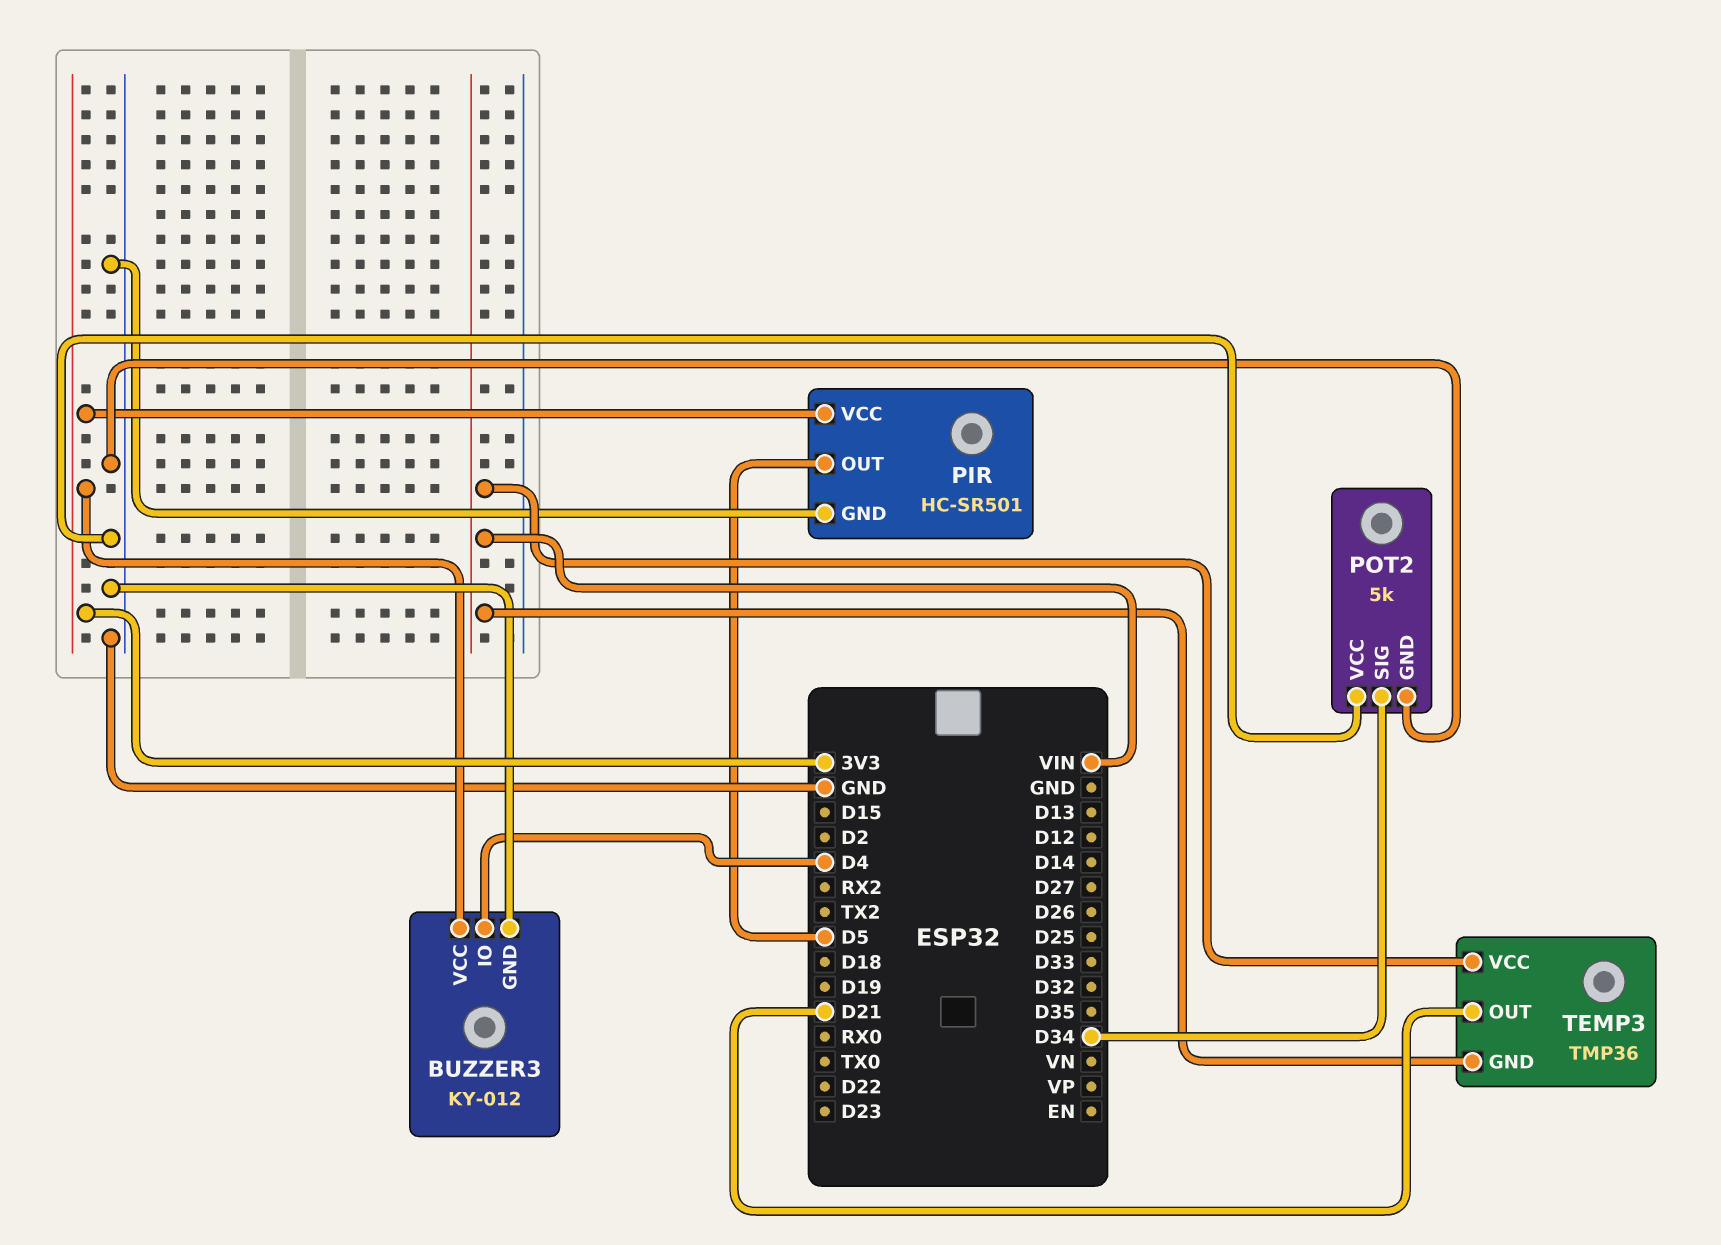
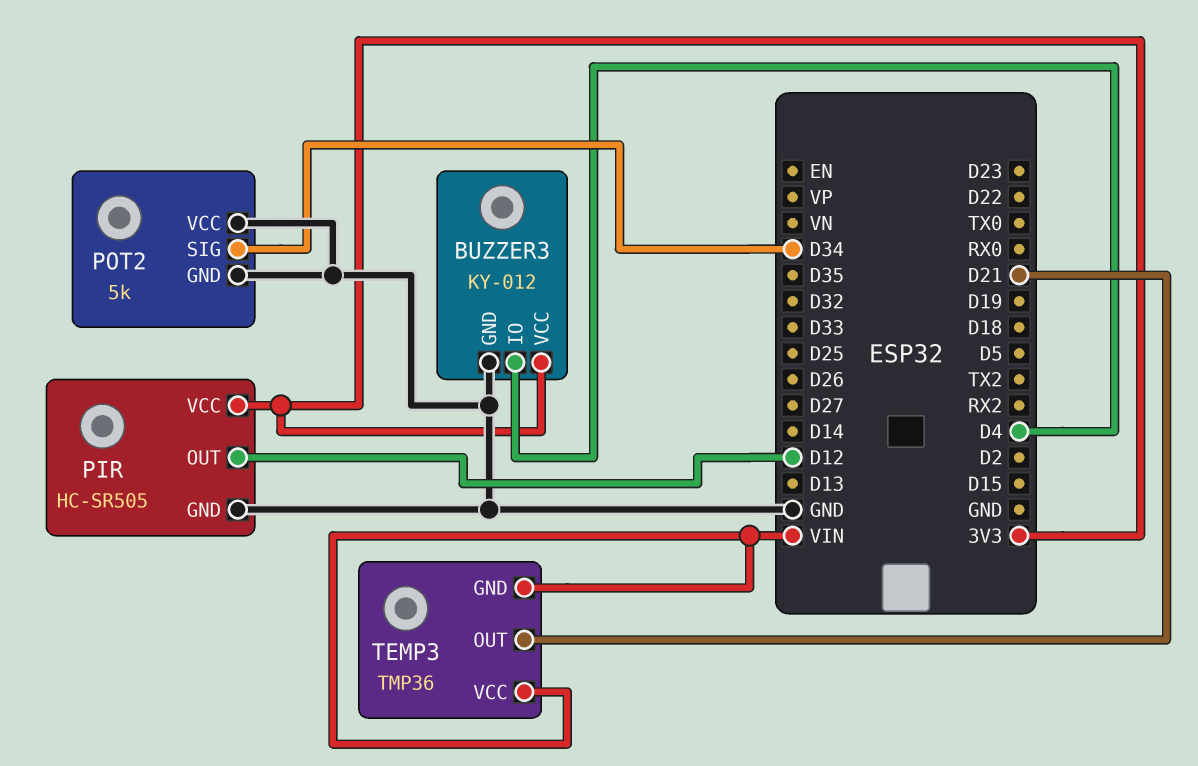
PIR: HC-SR501 -> HC-SR505
PIR pin OUT: D5 -> D12

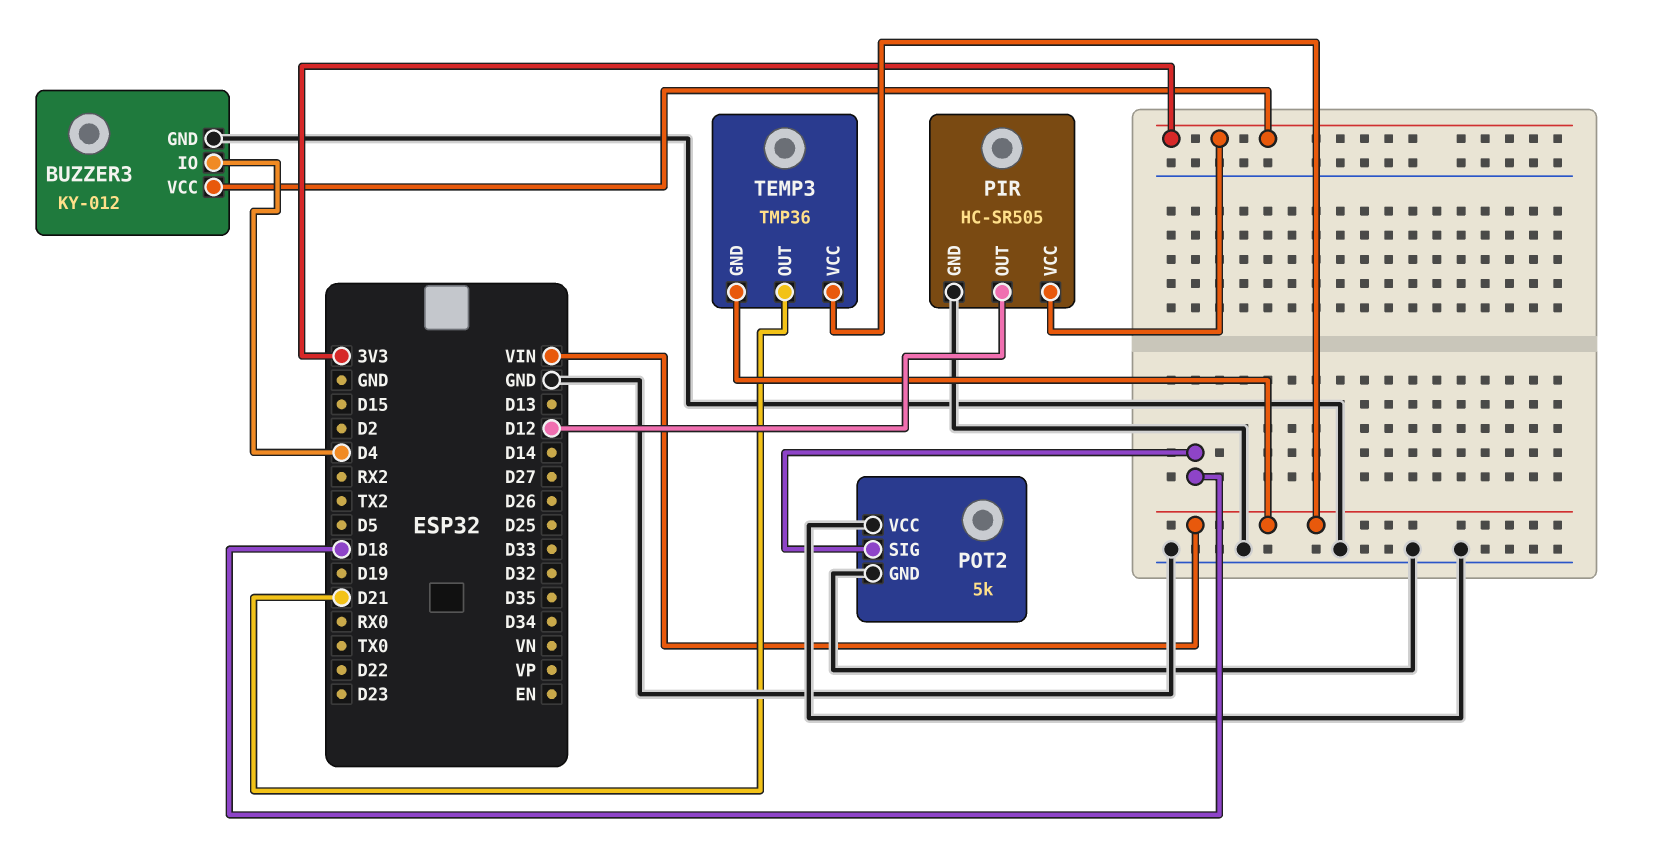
POT2 pin SIG: D34 -> D18

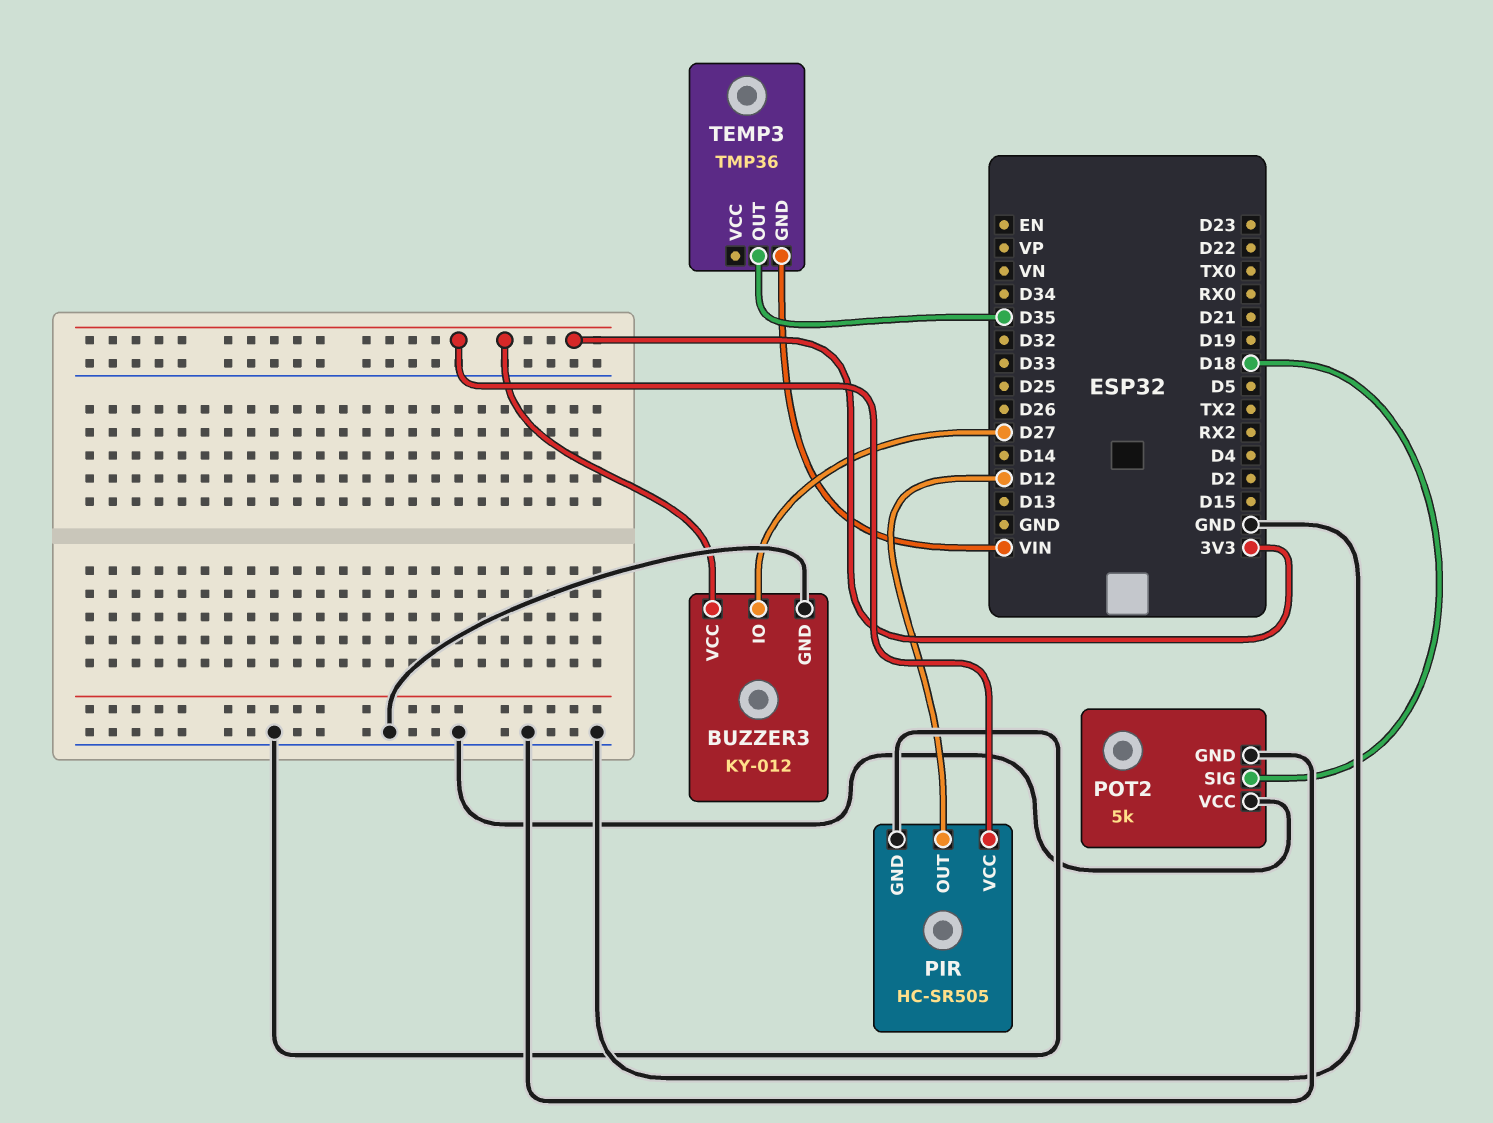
BUZZER3 pin IO: D4 -> D27
TEMP3 pin OUT: D21 -> D35
TEMP3 pin VCC: VIN -> none

